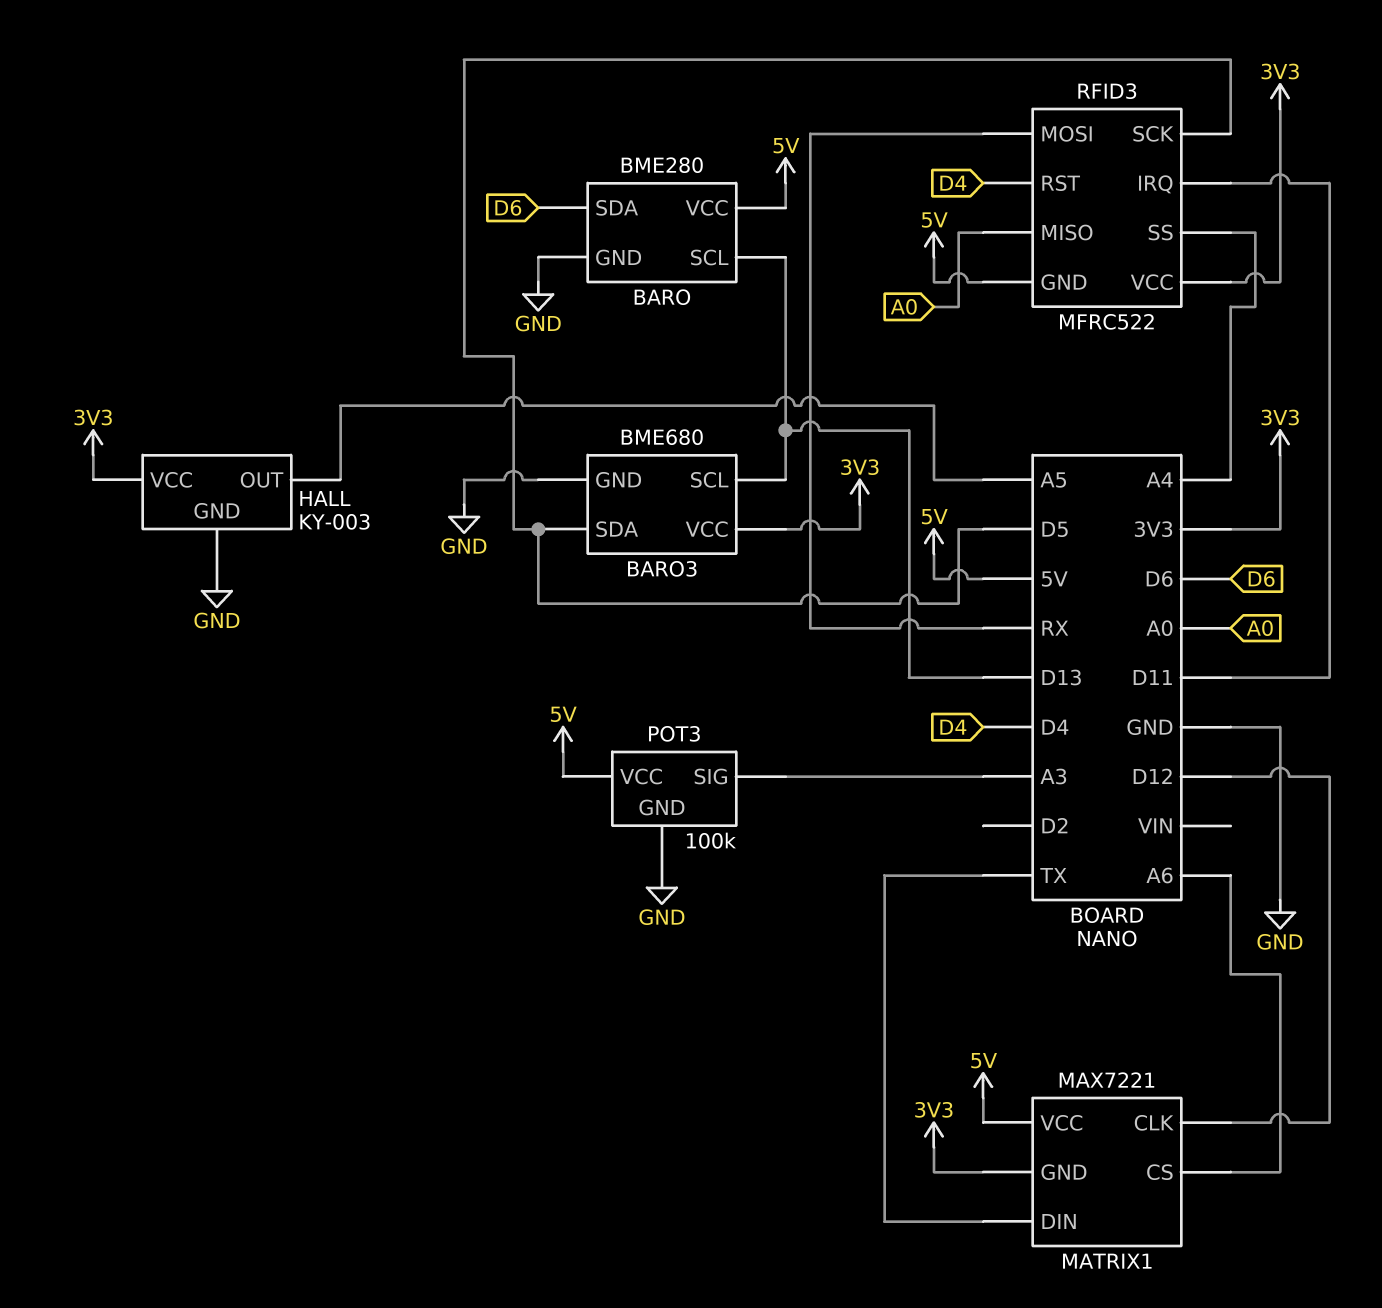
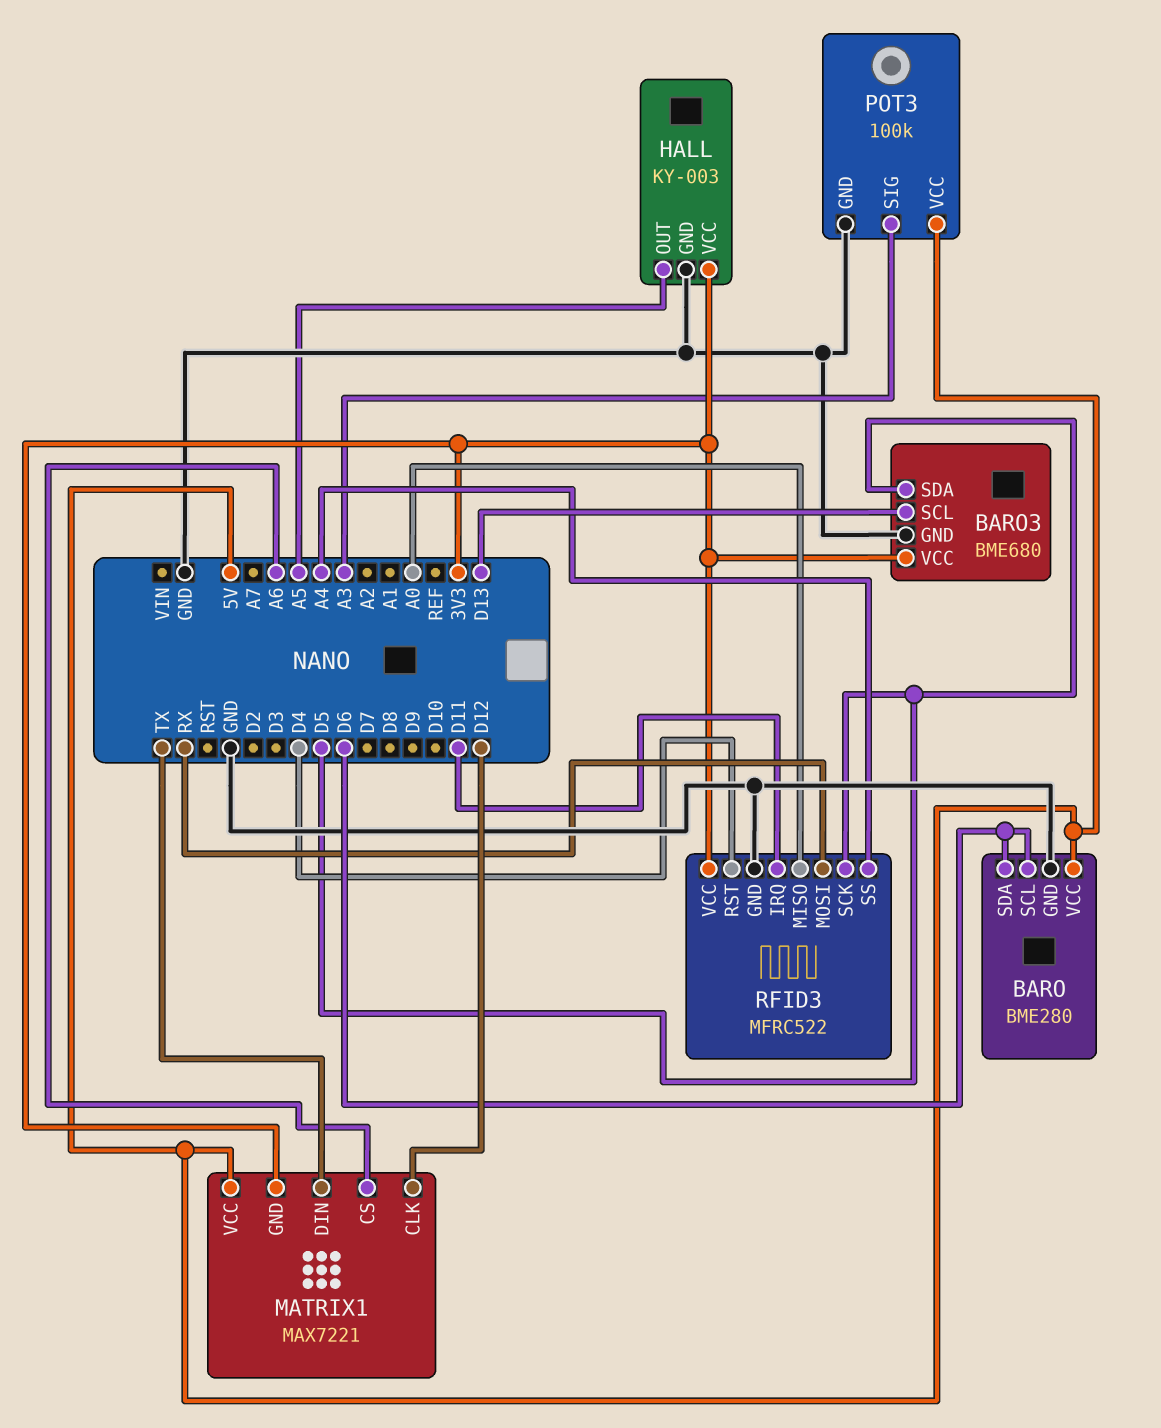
BARO pin SCL: D13 -> D6
RFID3 pin GND: 5V -> GND

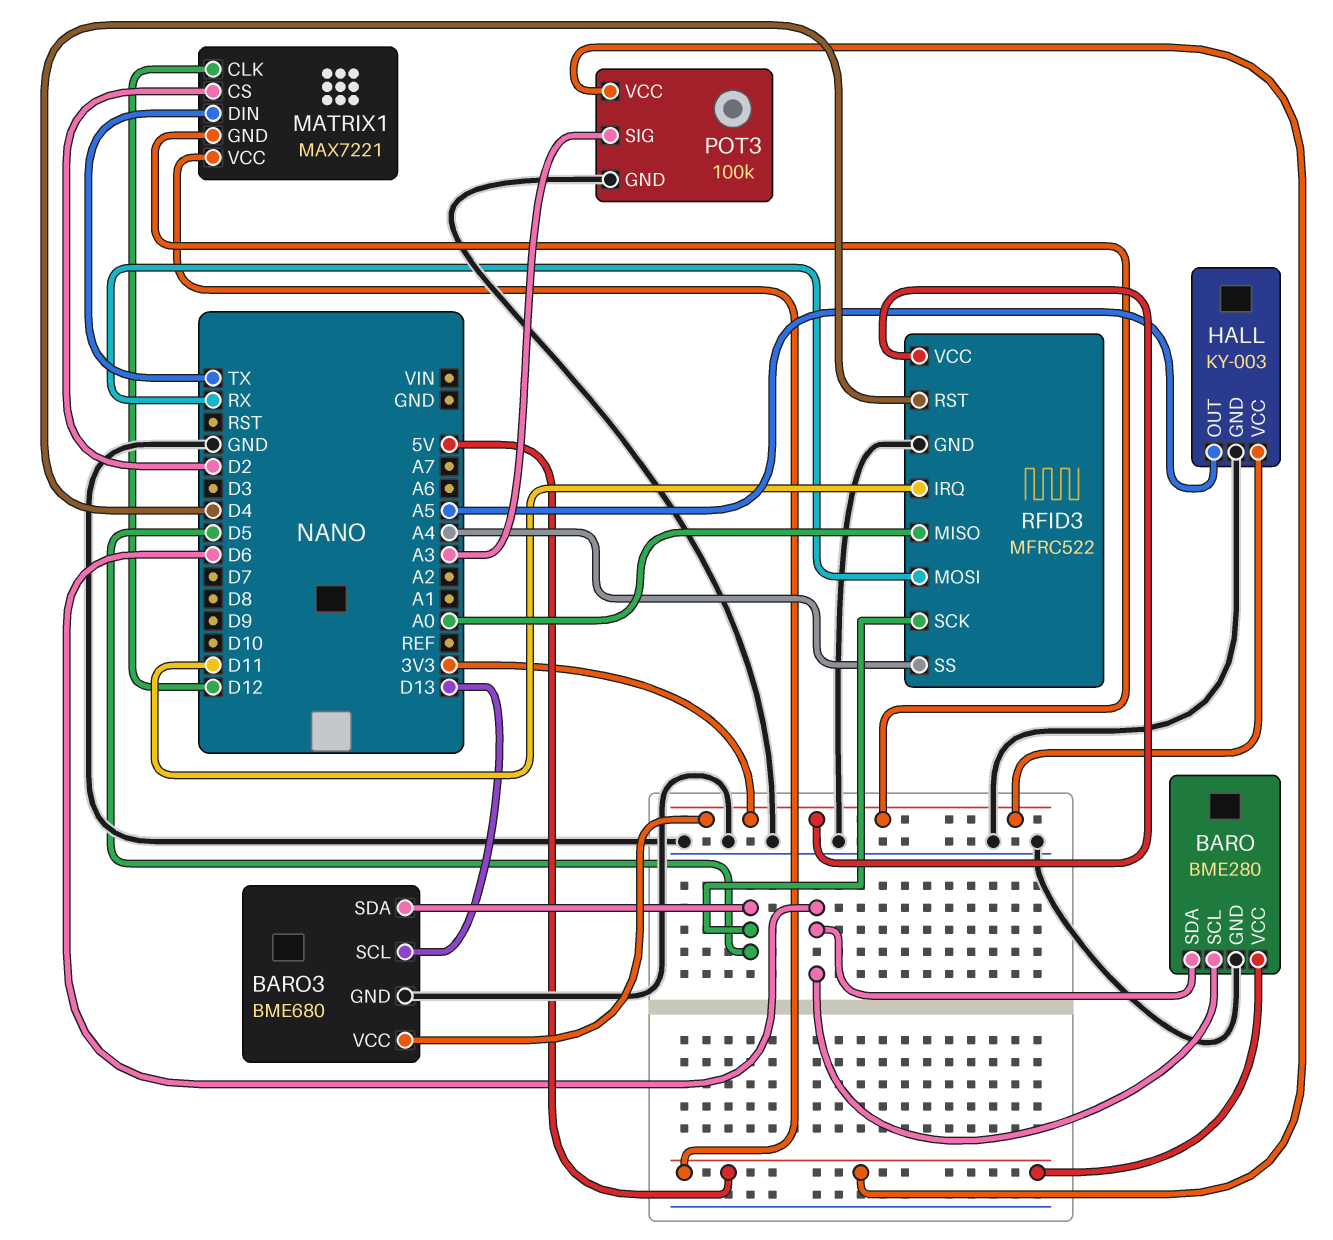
MATRIX1 pin CS: A6 -> D2

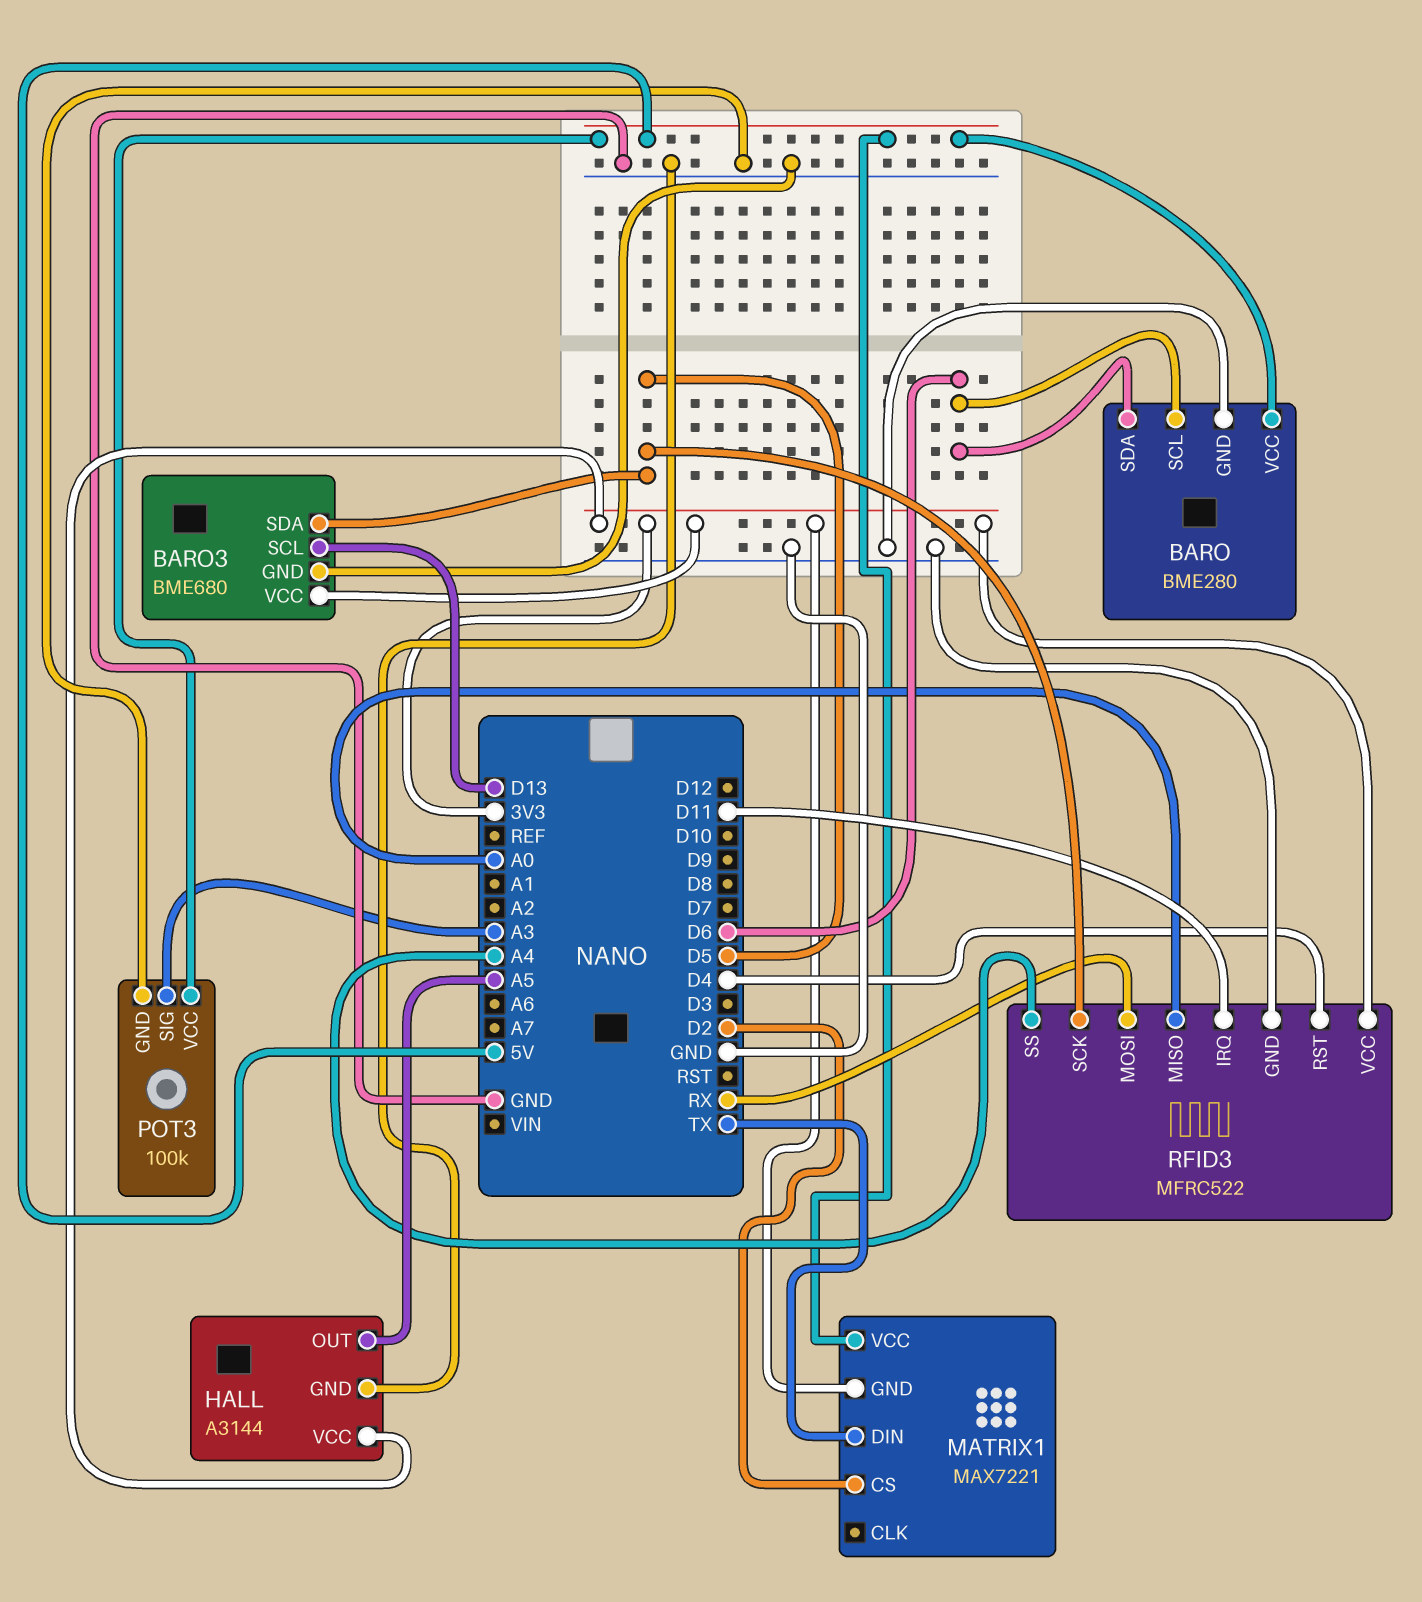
HALL: KY-003 -> A3144
MATRIX1 pin CLK: D12 -> none

